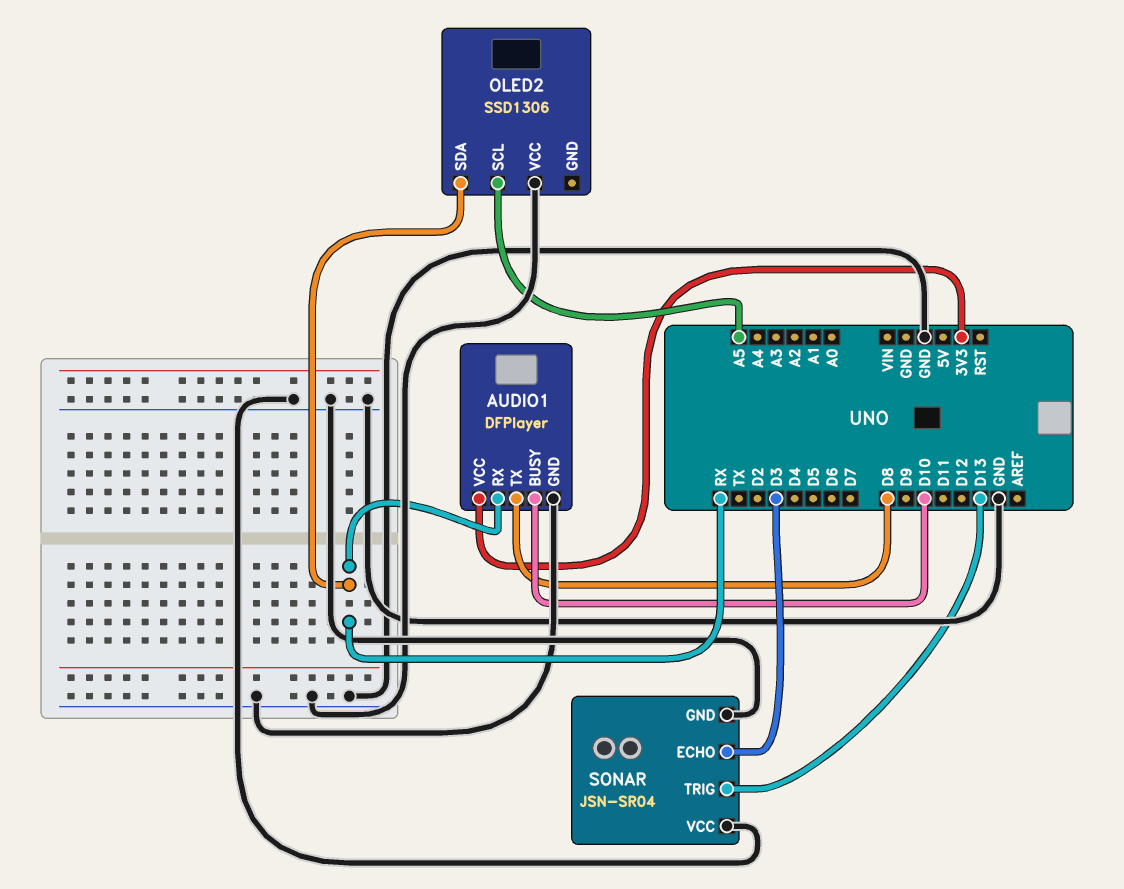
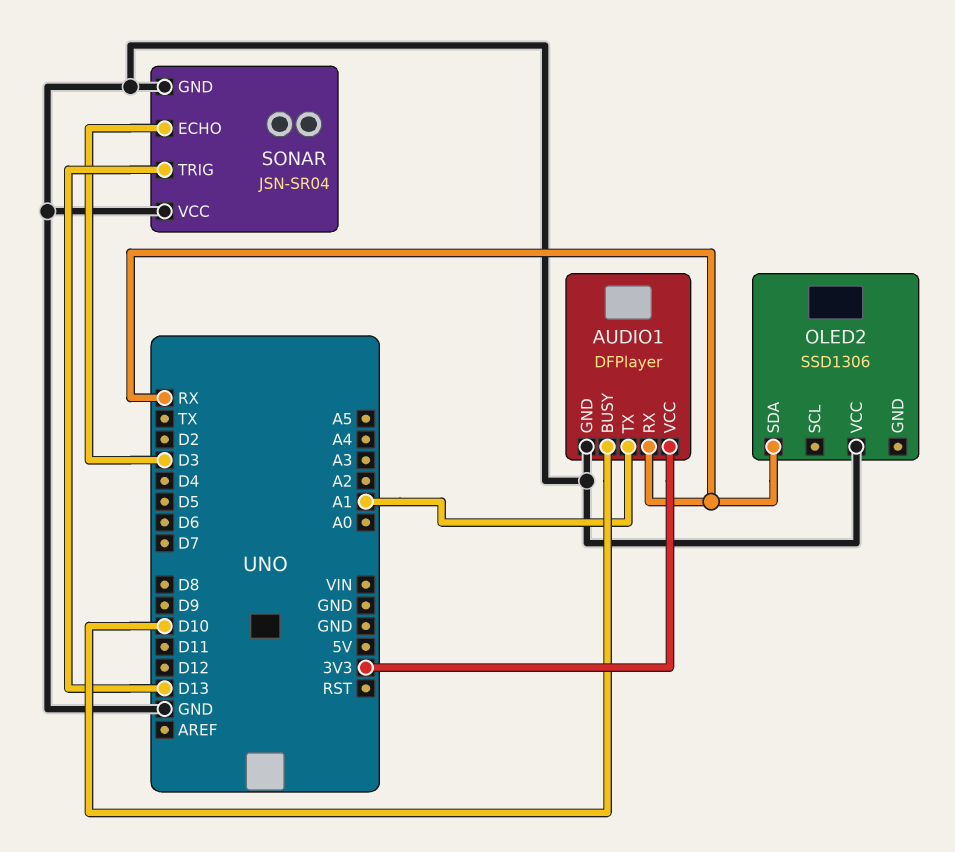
AUDIO1 pin TX: D8 -> A1
OLED2 pin SCL: A5 -> none

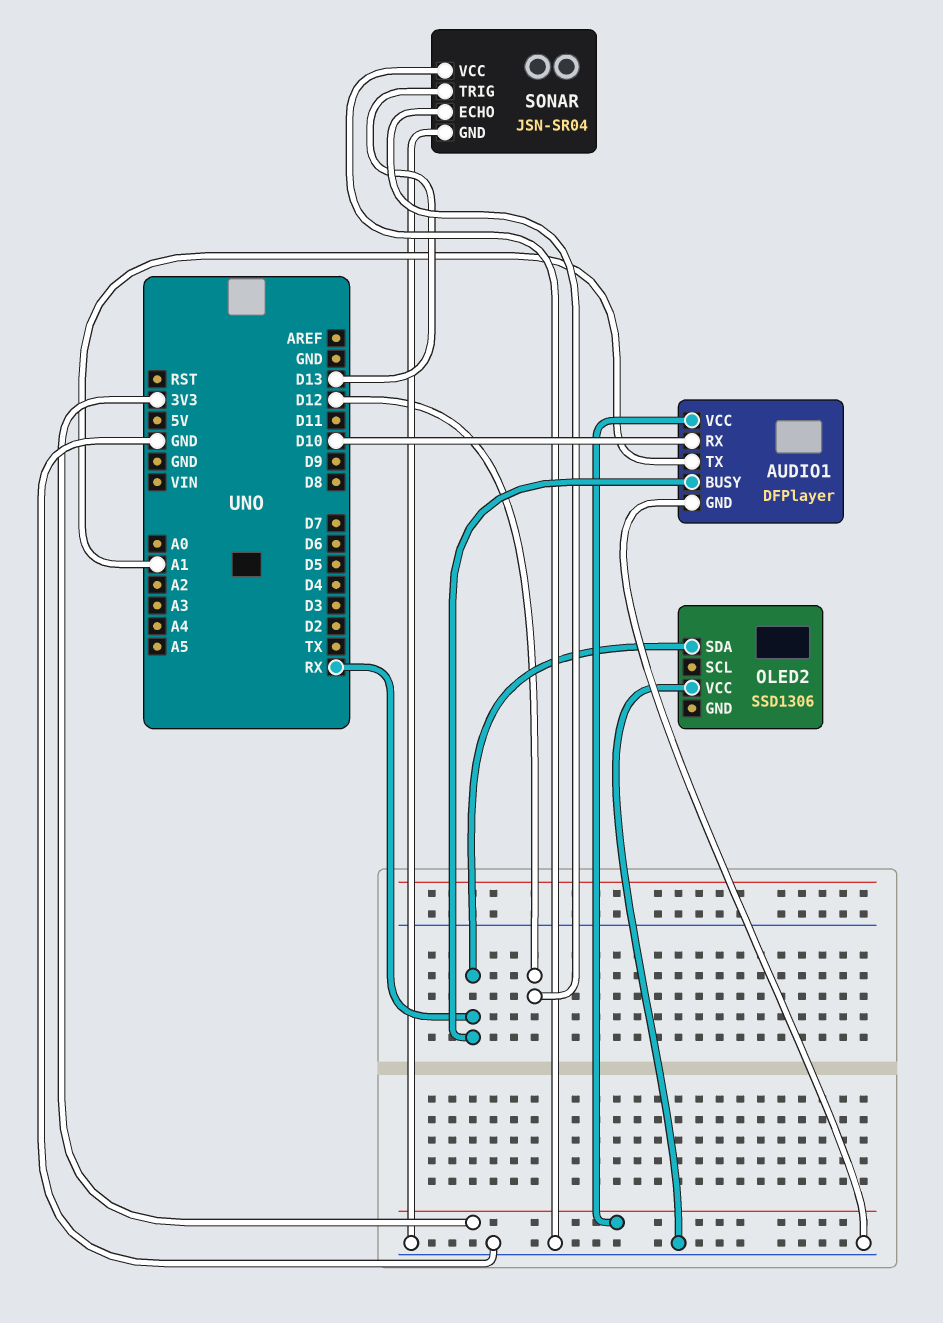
AUDIO1 pin BUSY: D10 -> RX
AUDIO1 pin RX: RX -> D10
SONAR pin ECHO: D3 -> D12

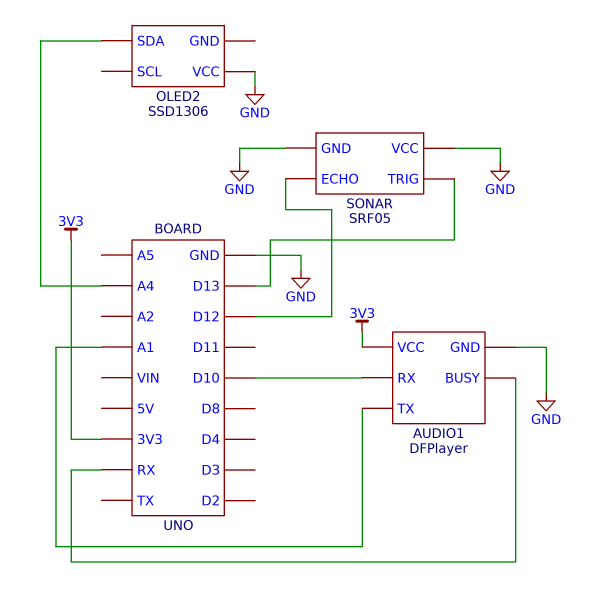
OLED2 pin SDA: RX -> A4
SONAR: JSN-SR04 -> SRF05

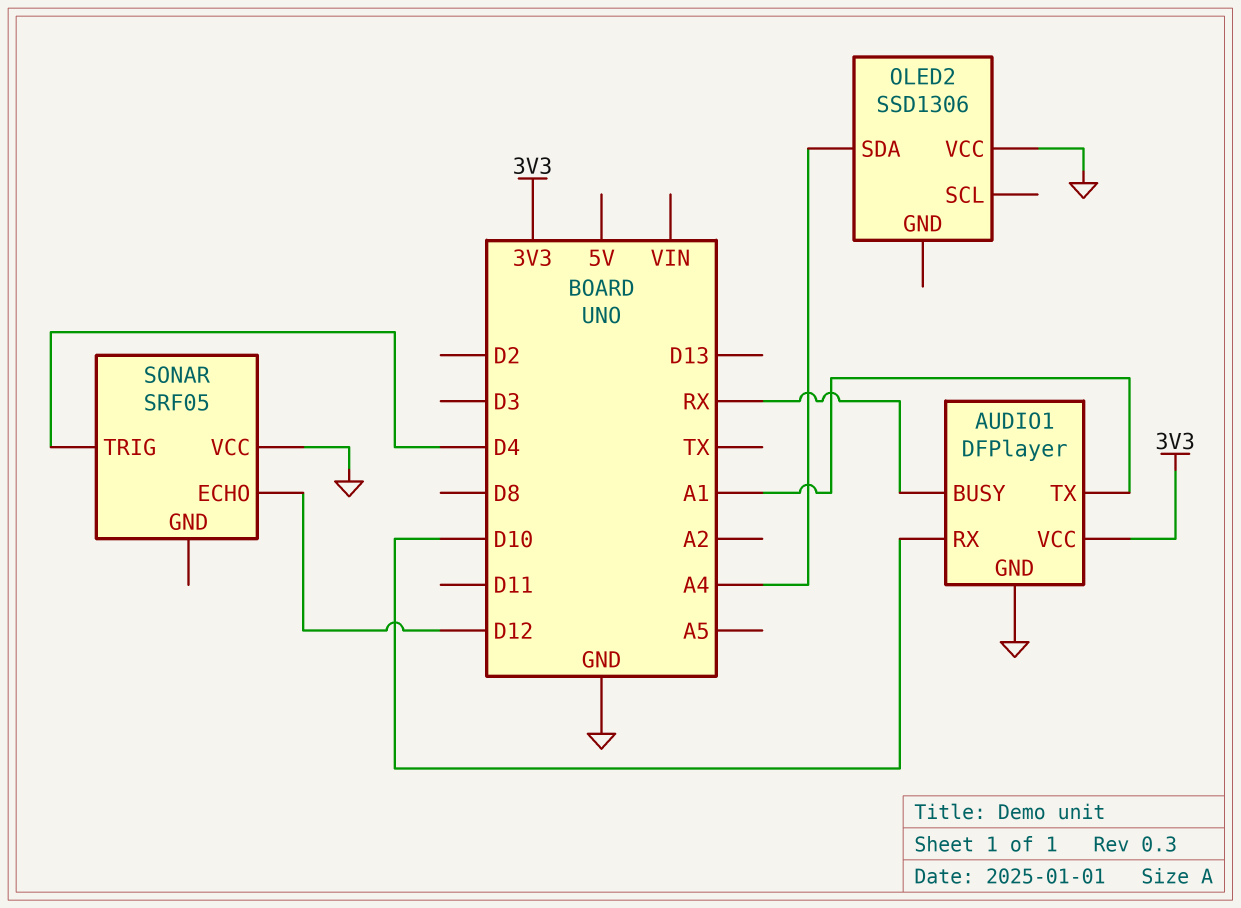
SONAR pin GND: GND -> none
SONAR pin TRIG: D13 -> D4

